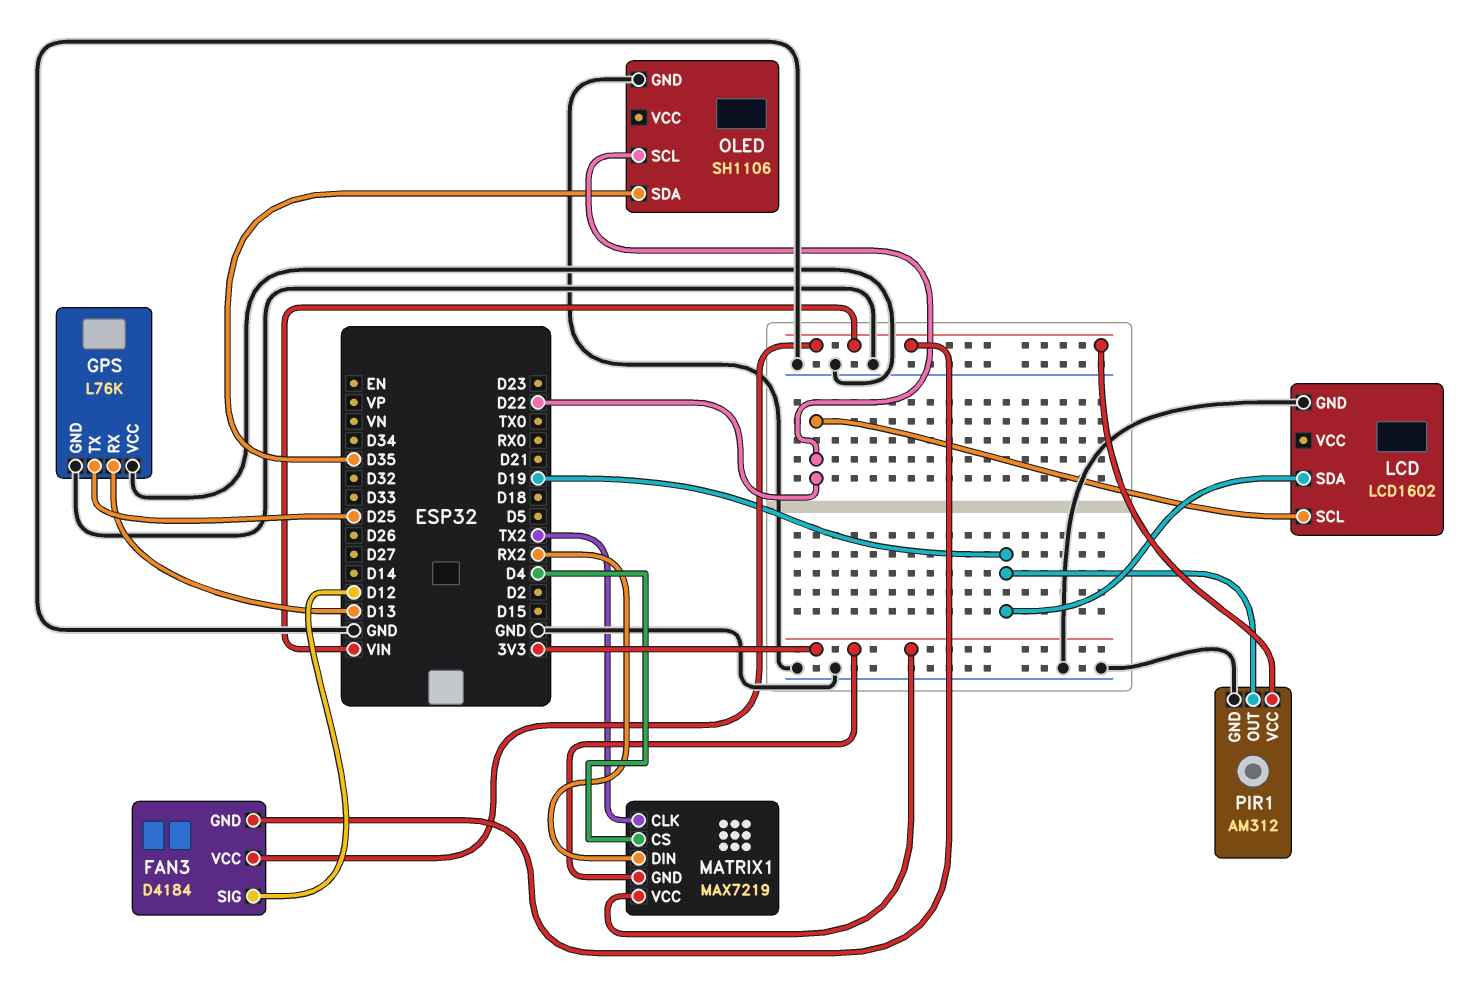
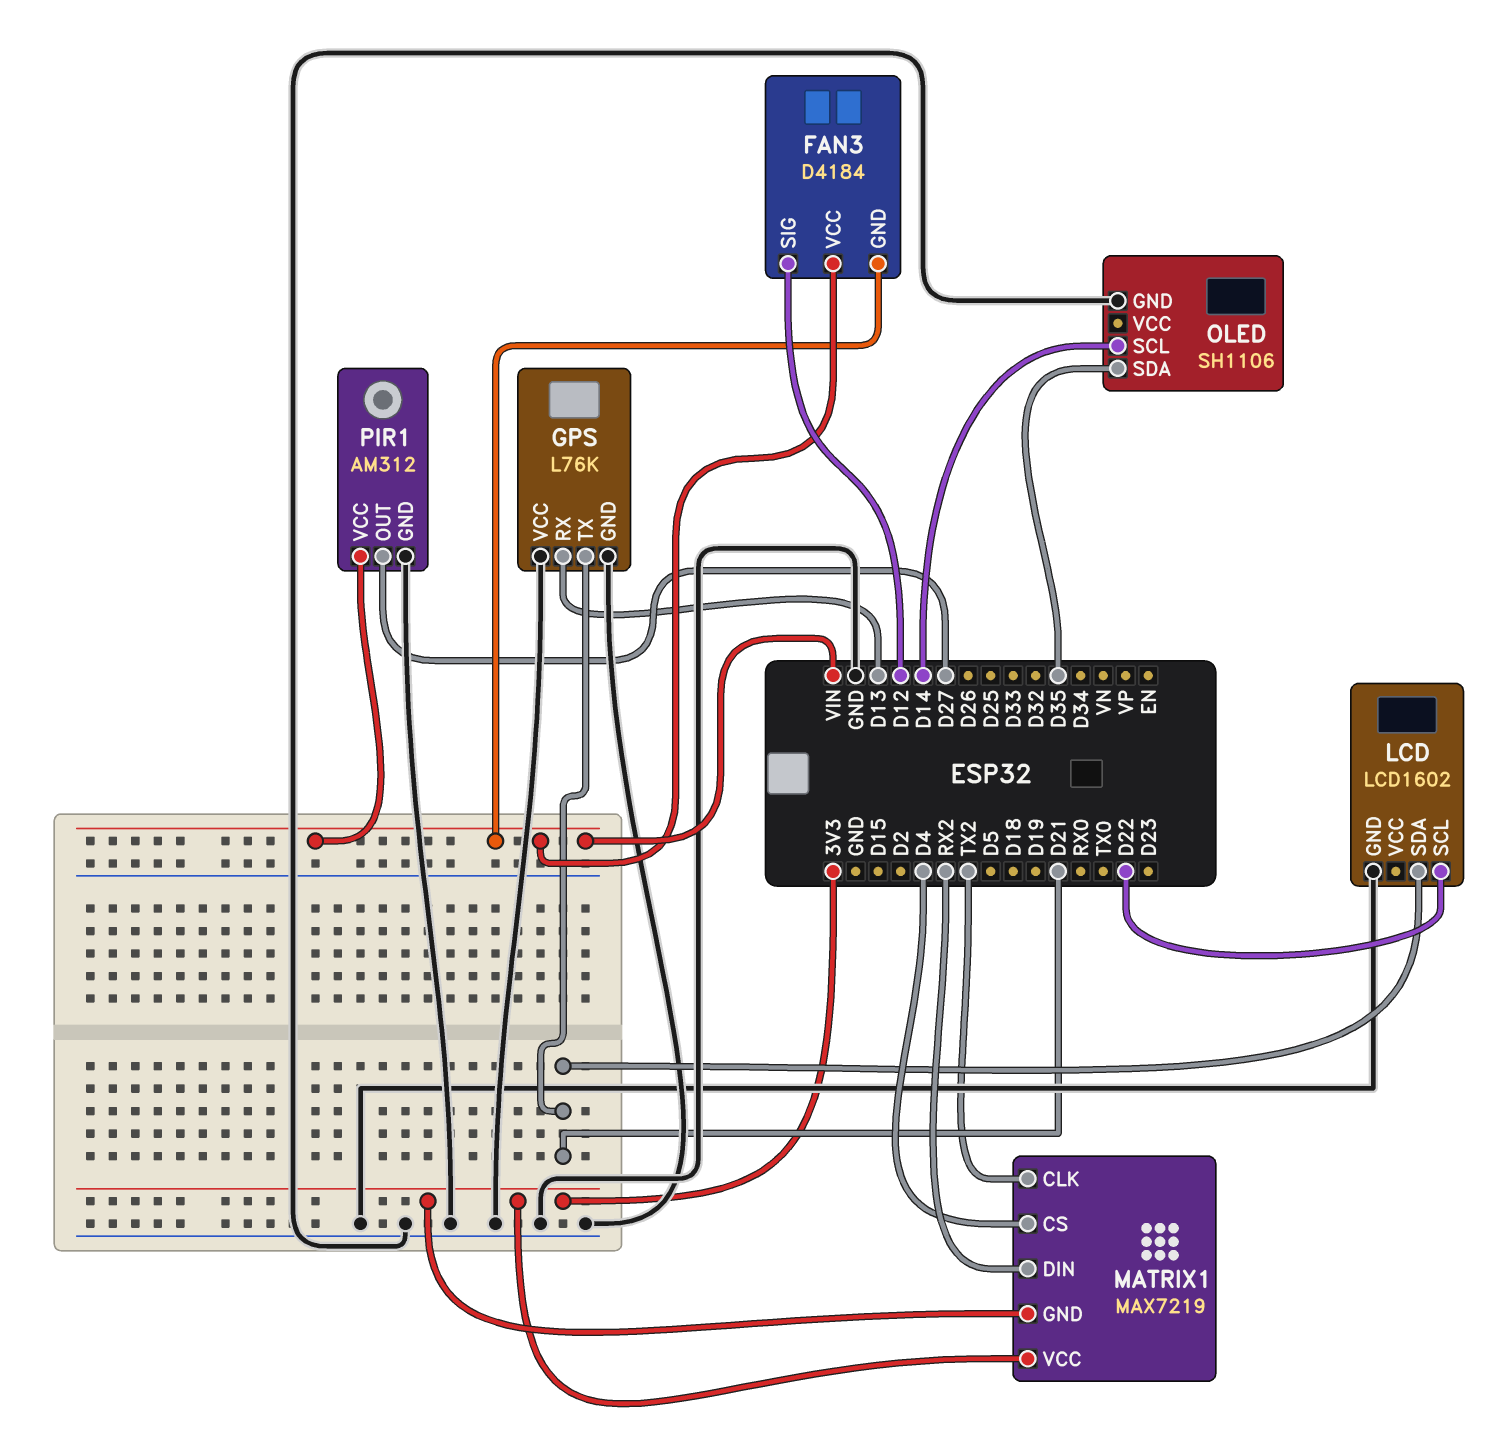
GPS pin TX: D25 -> D21
LCD pin SDA: D19 -> D21
OLED pin SCL: D22 -> D14
PIR1 pin OUT: D19 -> D27

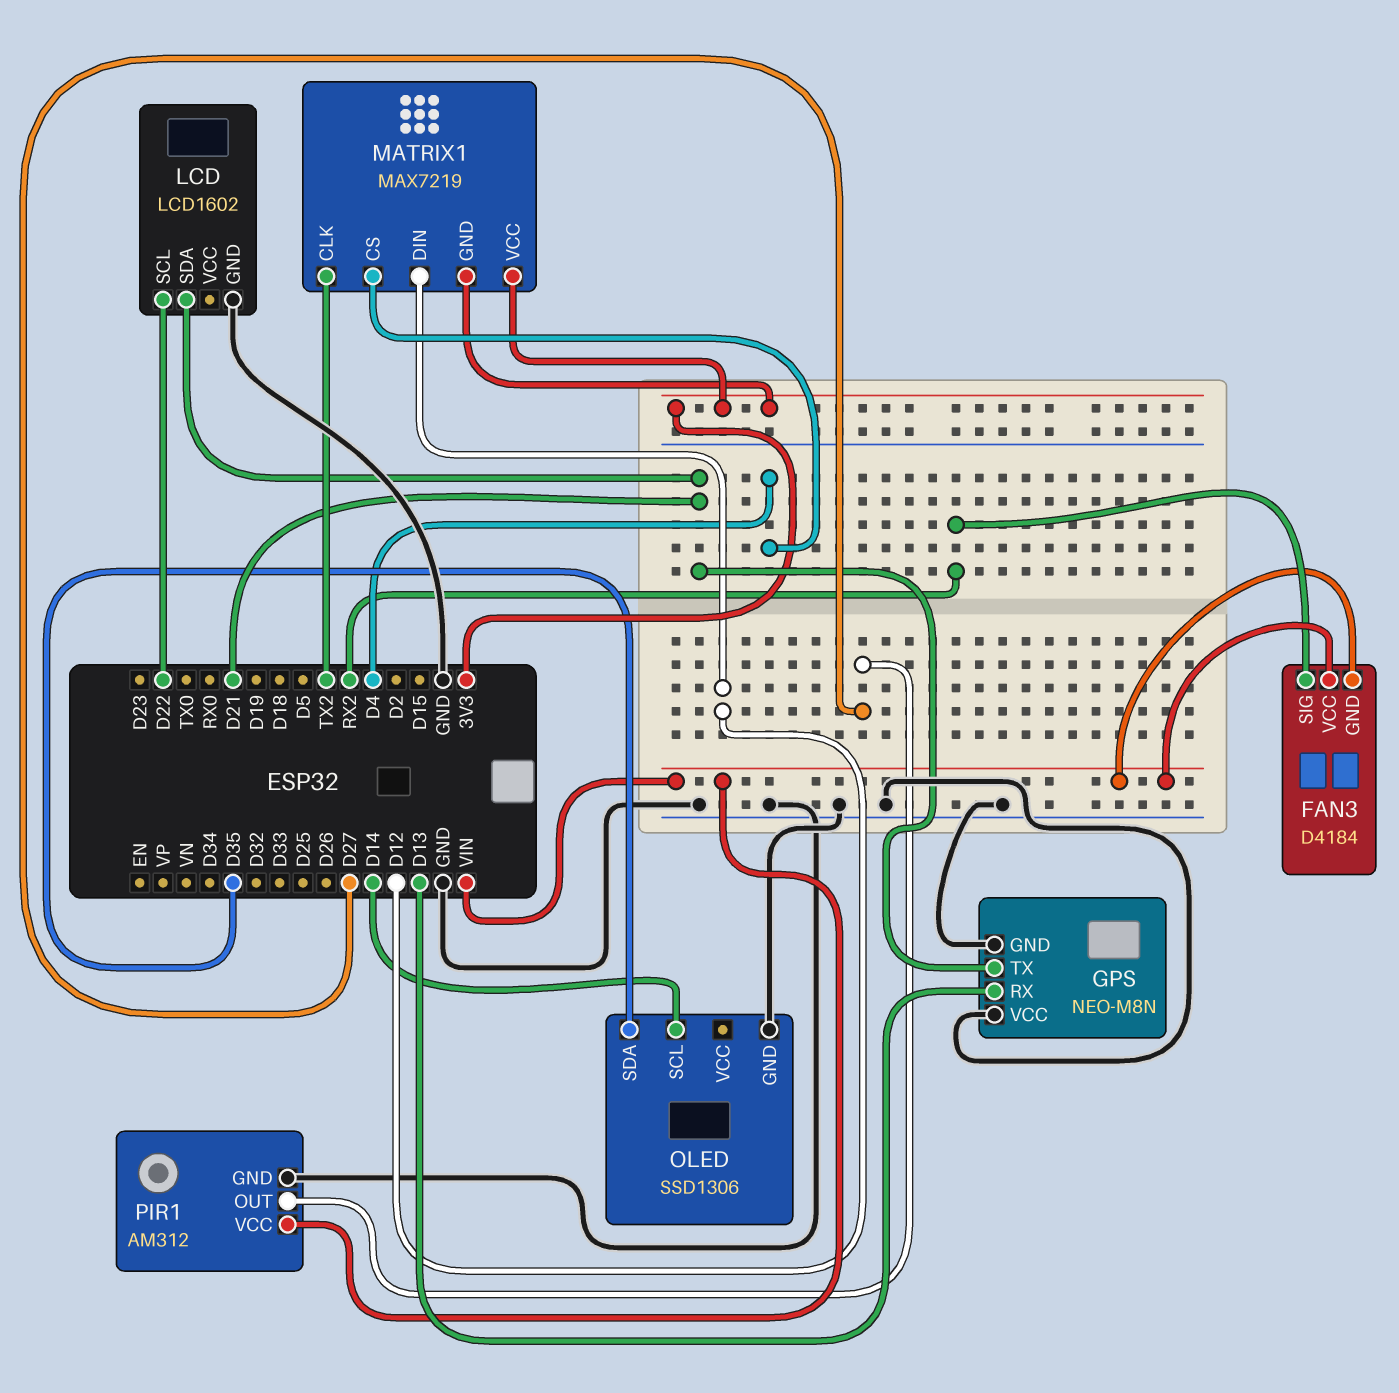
FAN3 pin SIG: D12 -> RX2
GPS: L76K -> NEO-M8N
MATRIX1 pin DIN: RX2 -> D12
OLED: SH1106 -> SSD1306

